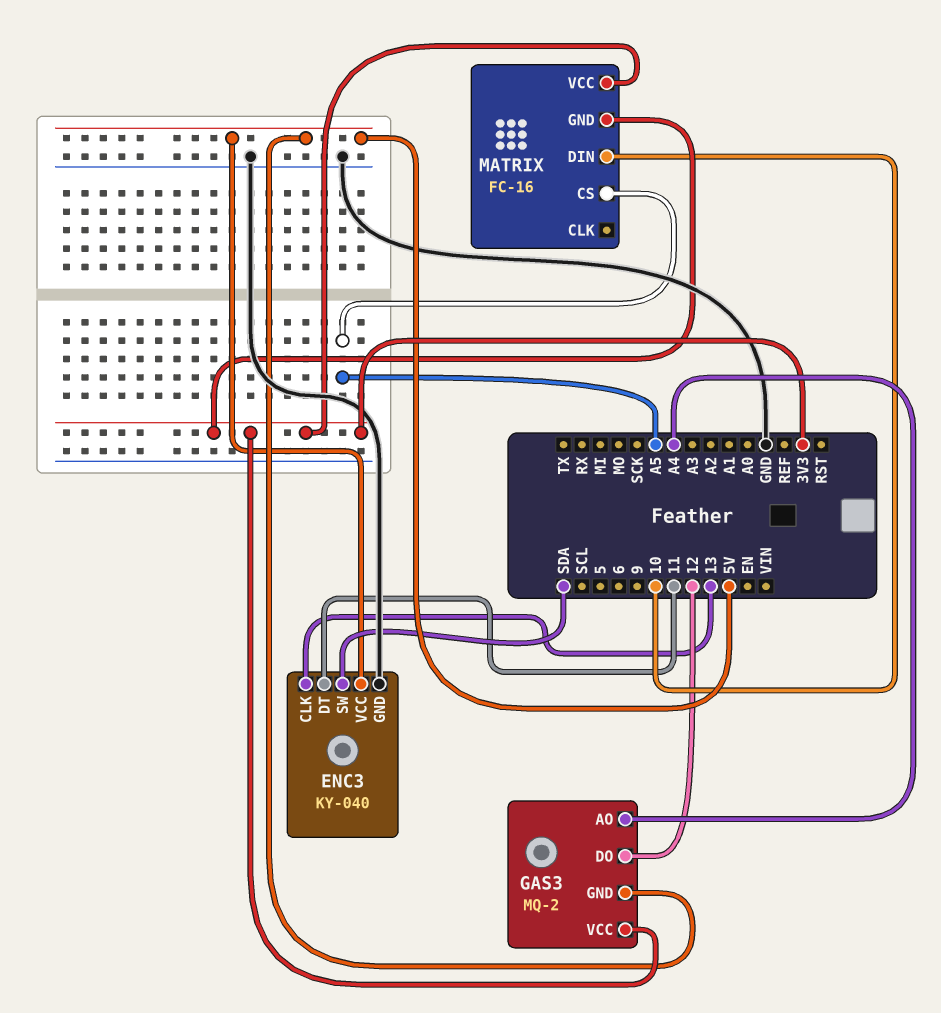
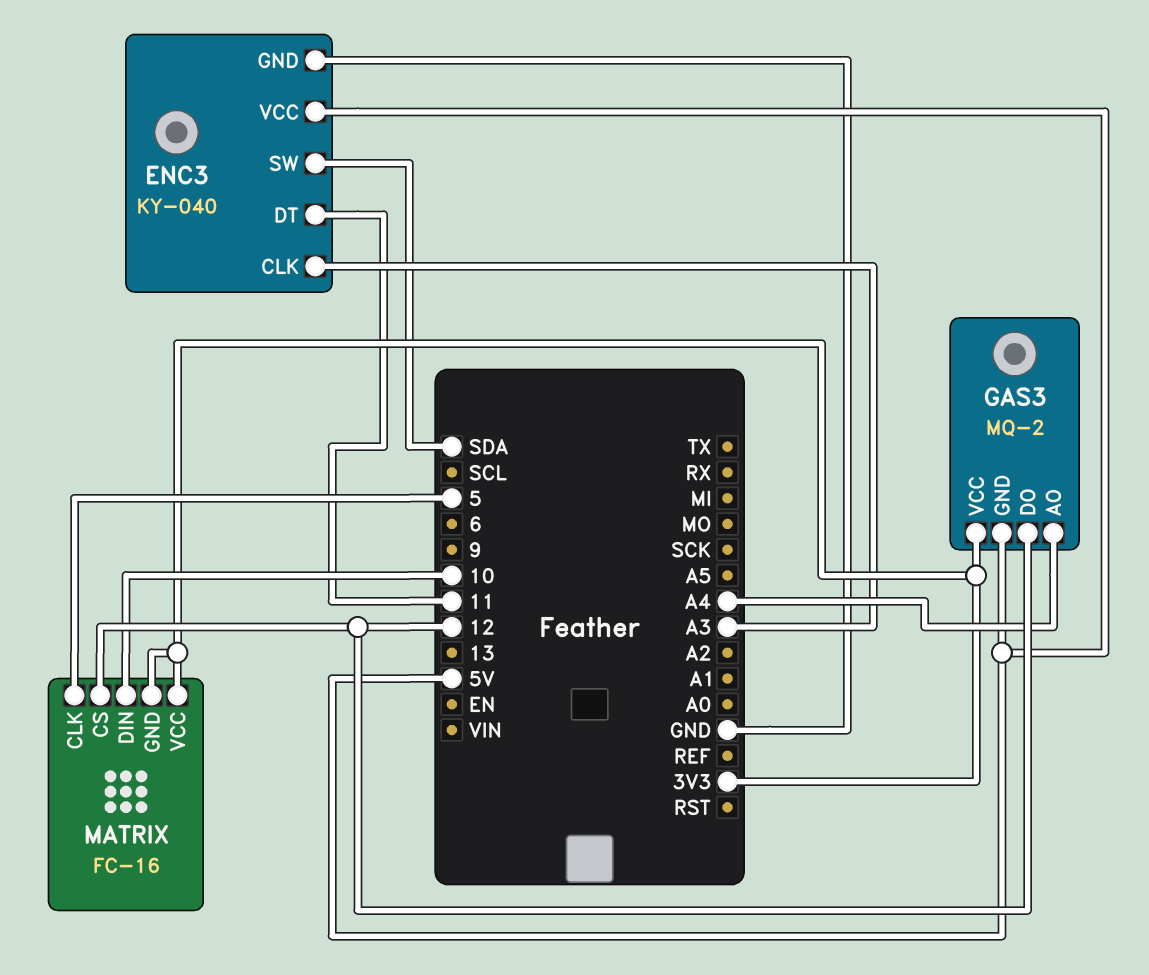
ENC3 pin CLK: 13 -> A3
MATRIX pin CLK: none -> 5
MATRIX pin CS: A5 -> 12

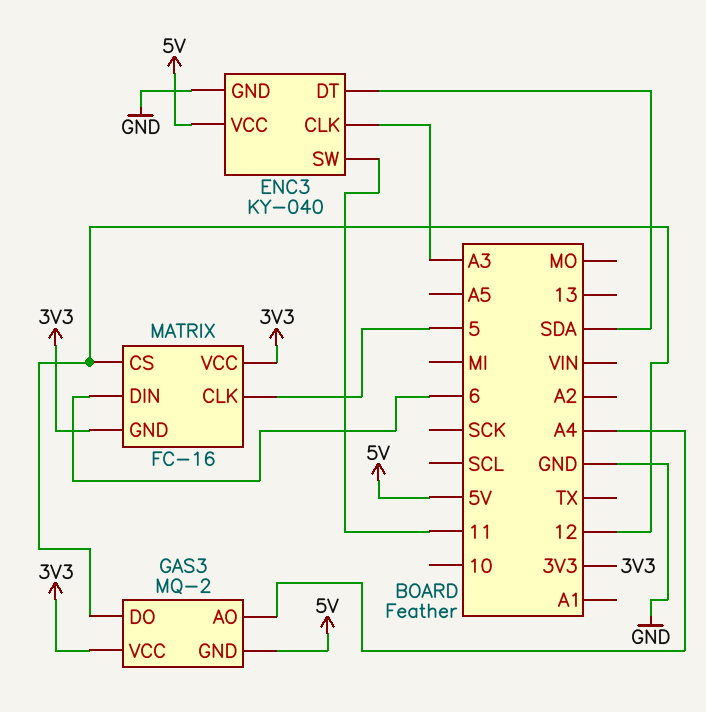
ENC3 pin DT: 11 -> SDA
ENC3 pin SW: SDA -> 11
MATRIX pin DIN: 10 -> 6

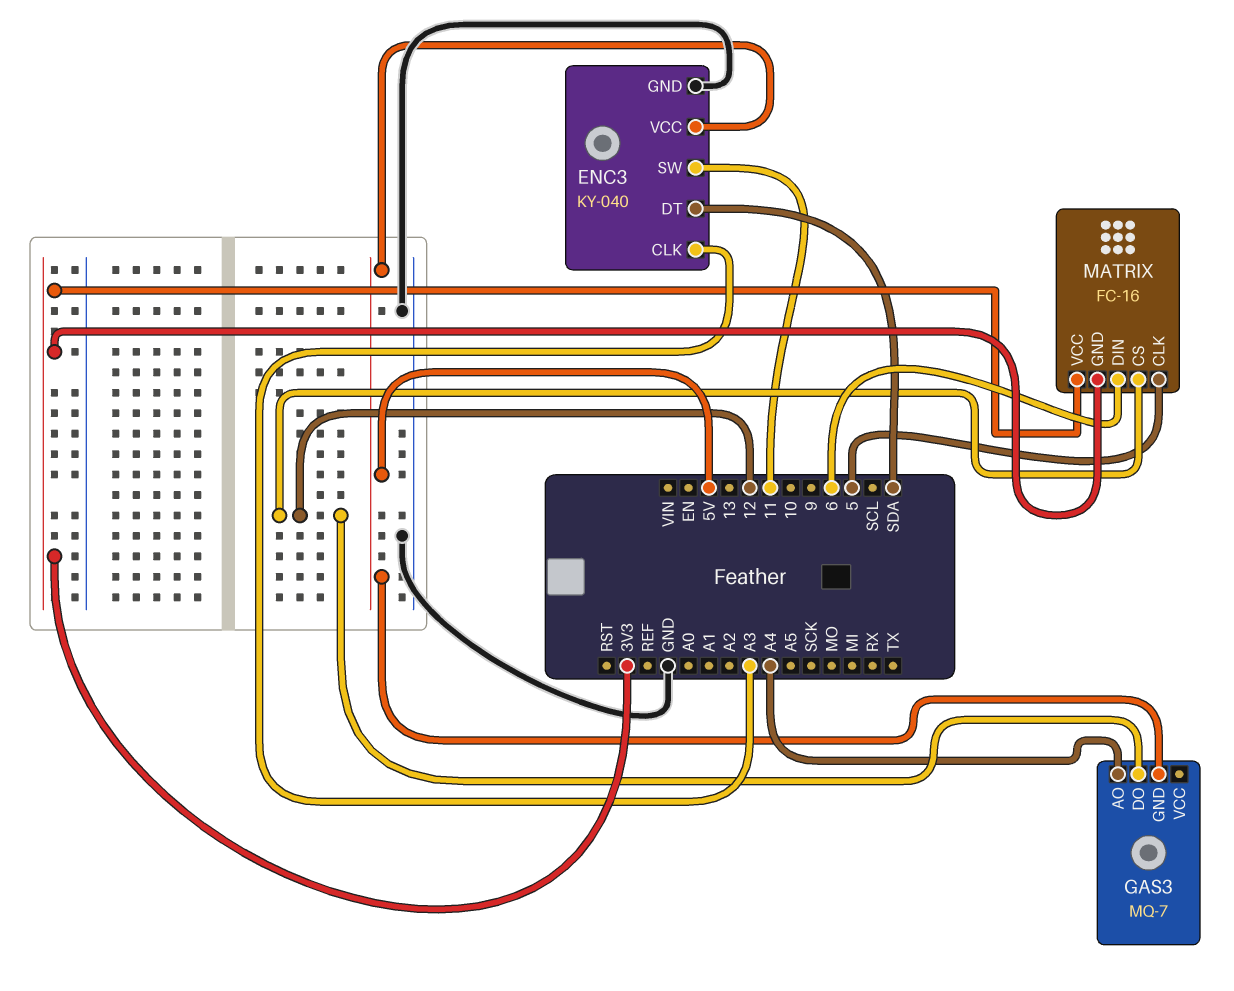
GAS3: MQ-2 -> MQ-7
GAS3 pin VCC: 3V3 -> none

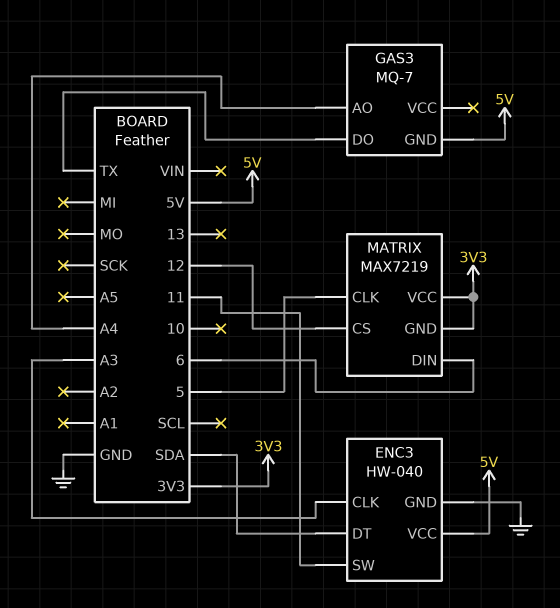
ENC3: KY-040 -> HW-040
GAS3 pin DO: 12 -> TX
MATRIX: FC-16 -> MAX7219

